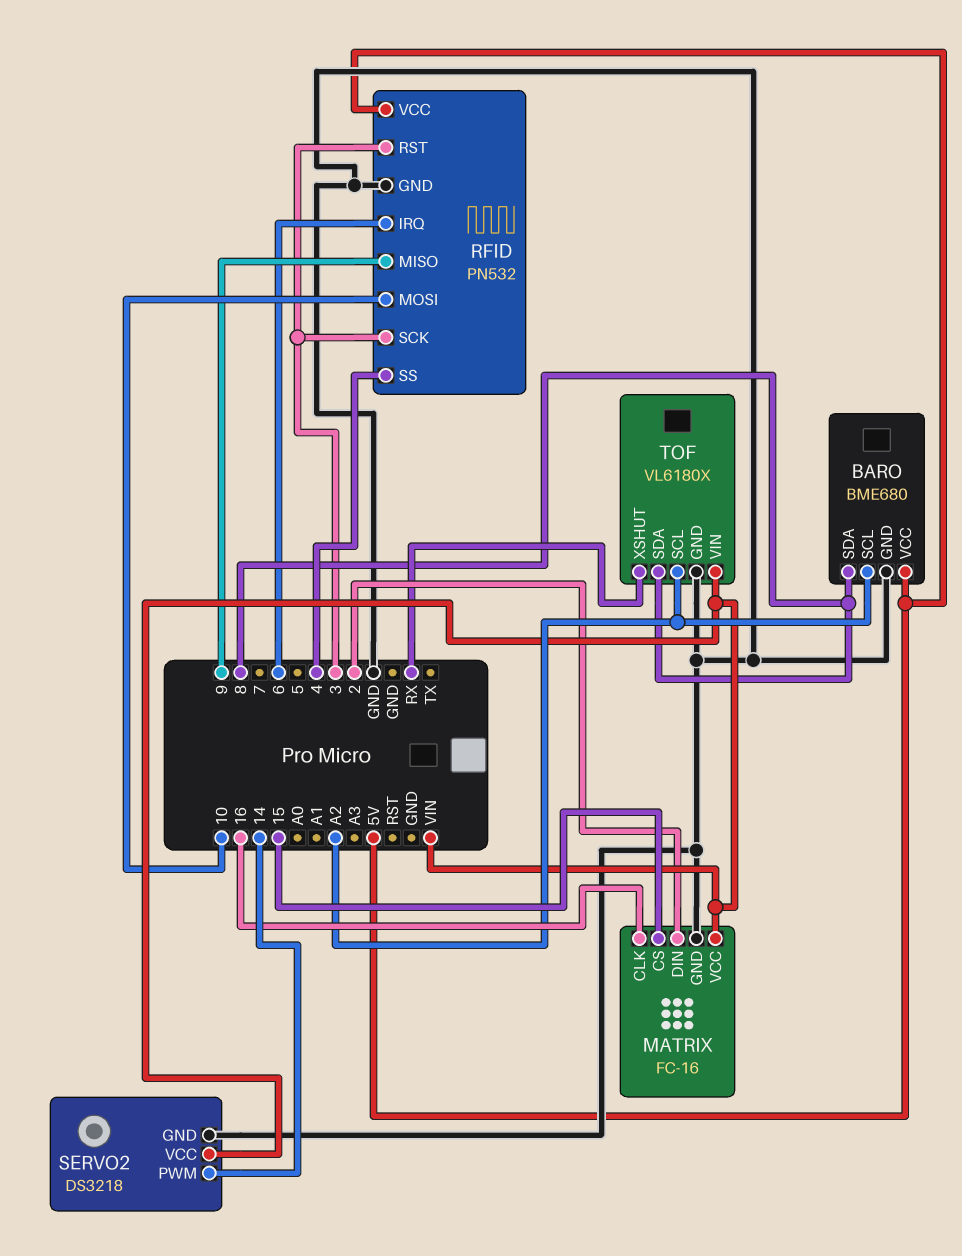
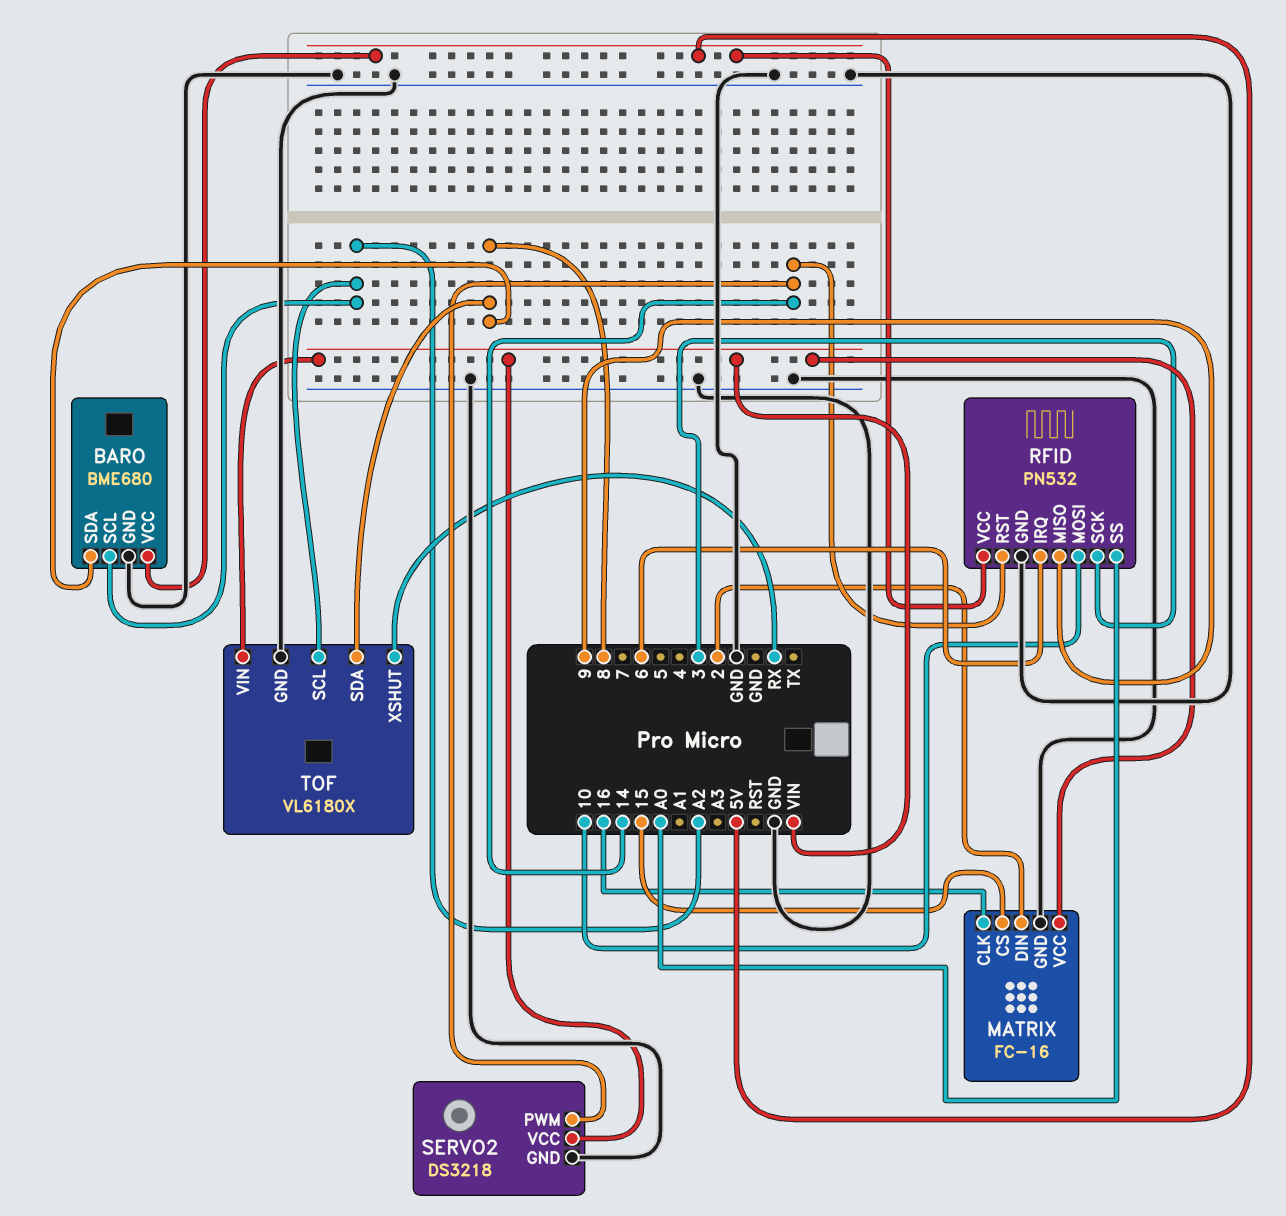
RFID pin RST: 3 -> 14
RFID pin SS: 4 -> A0

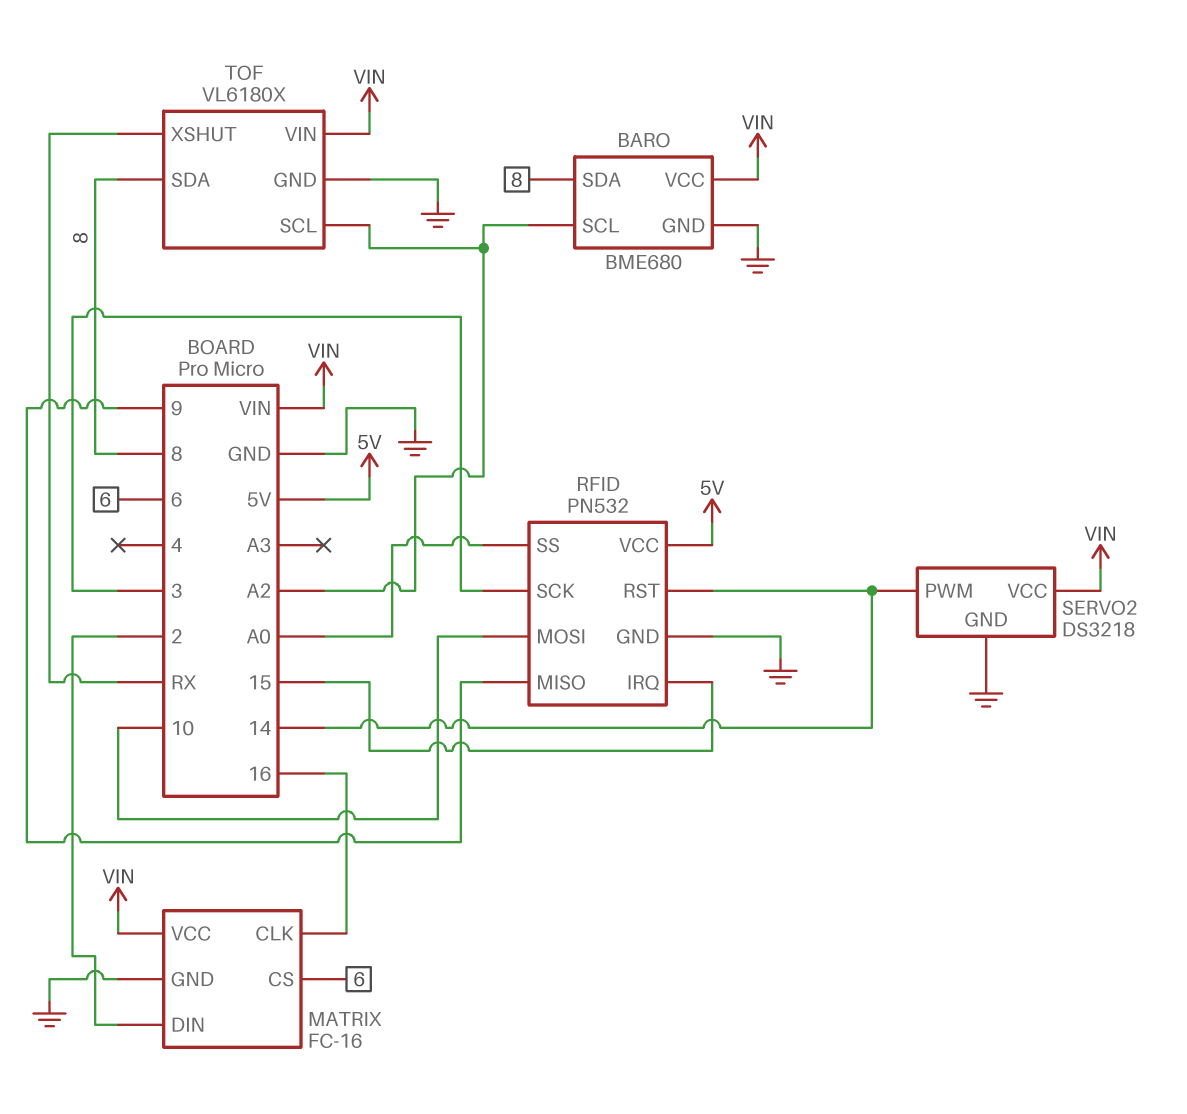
BARO pin VCC: 5V -> VIN
MATRIX pin CS: 15 -> 6
RFID pin IRQ: 6 -> 15

